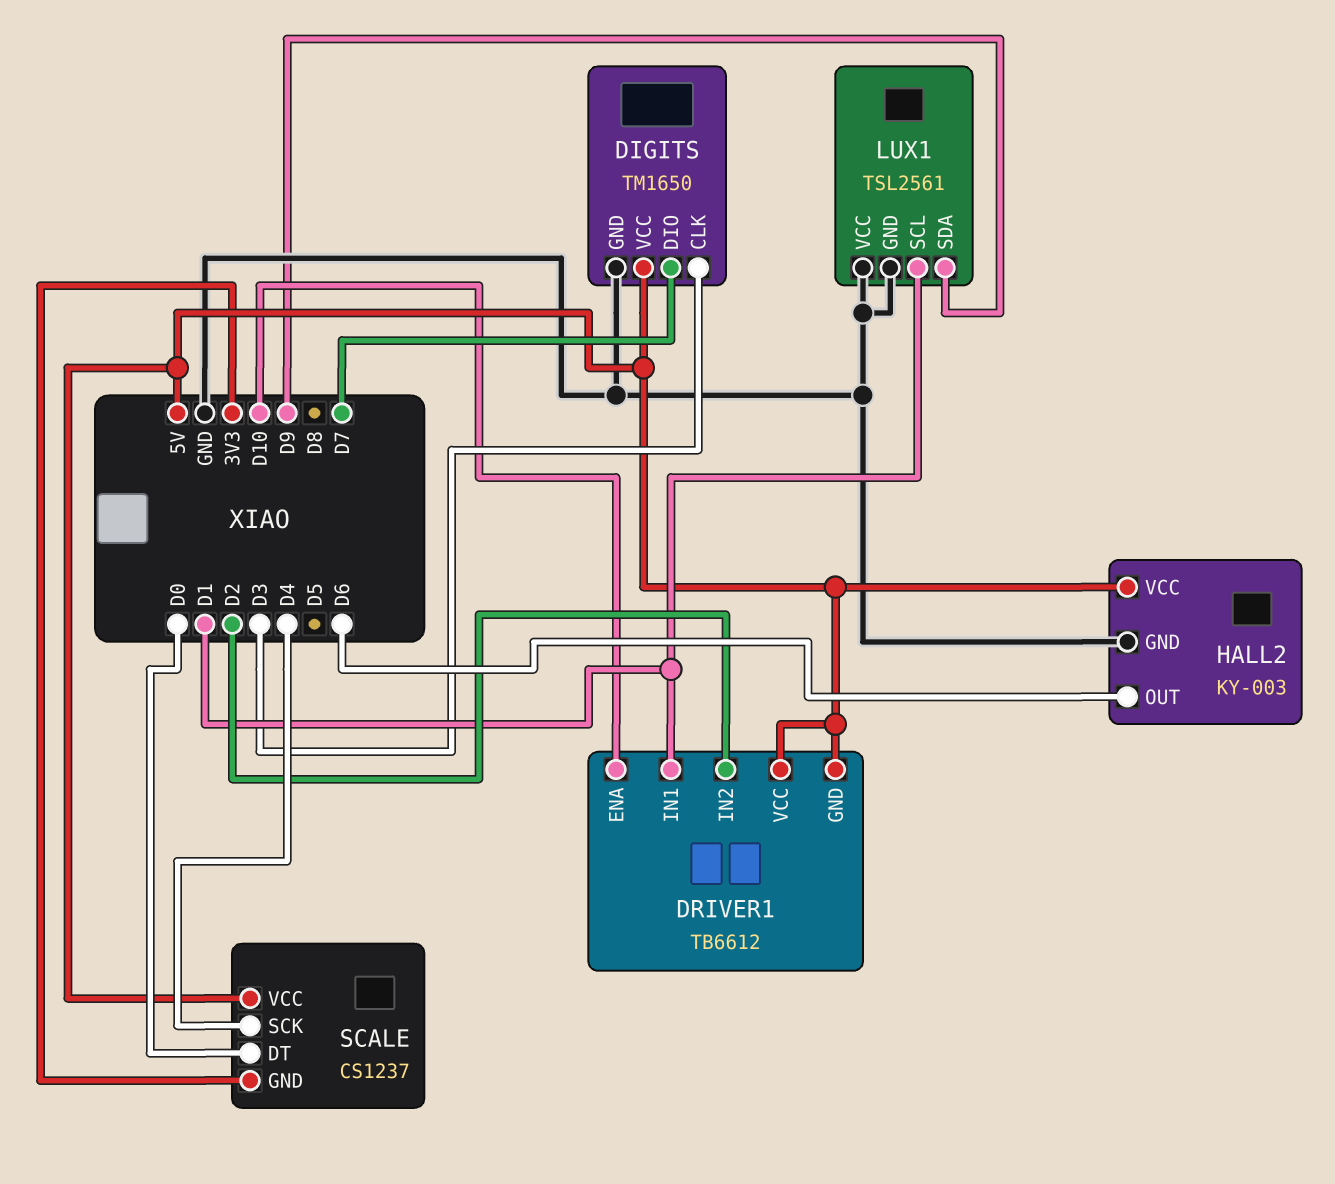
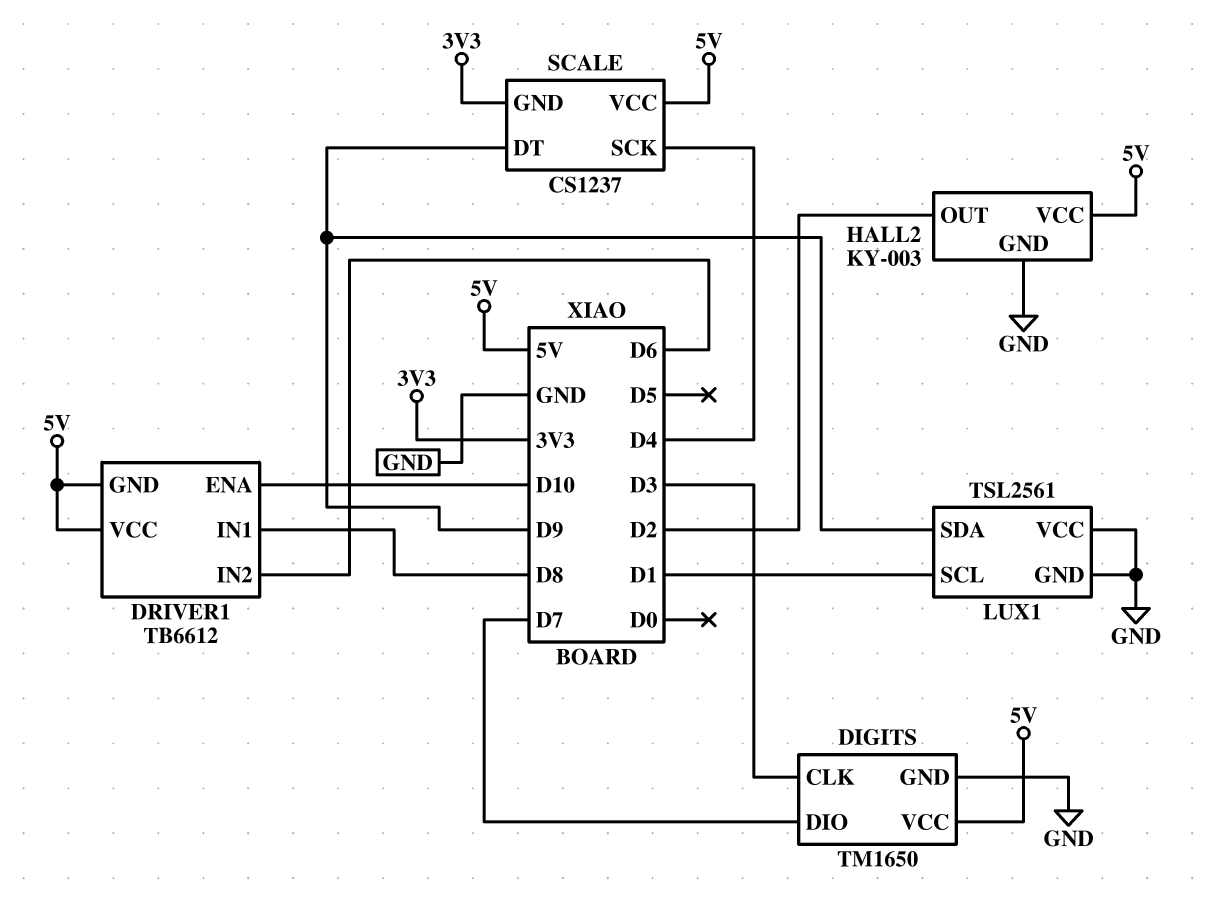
DRIVER1 pin IN1: D1 -> D8
DRIVER1 pin IN2: D2 -> D6
HALL2 pin OUT: D6 -> D2
SCALE pin DT: D0 -> D9

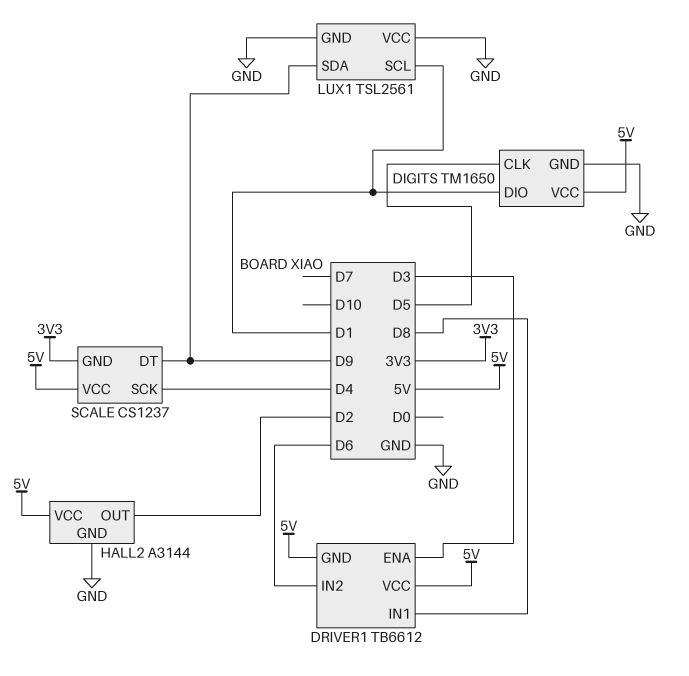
DIGITS pin CLK: D3 -> D5
DIGITS pin DIO: D7 -> D1
DRIVER1 pin ENA: D10 -> D3
HALL2: KY-003 -> A3144

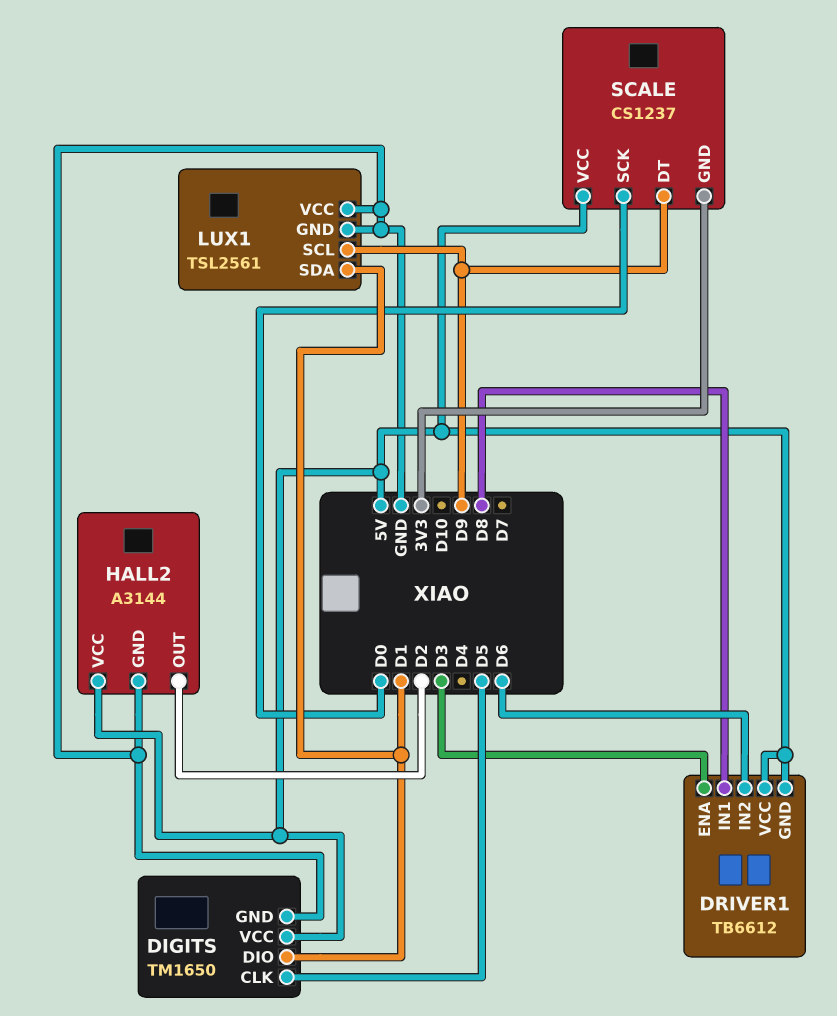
LUX1 pin SCL: D1 -> D9
LUX1 pin SDA: D9 -> D1
SCALE pin SCK: D4 -> D0

